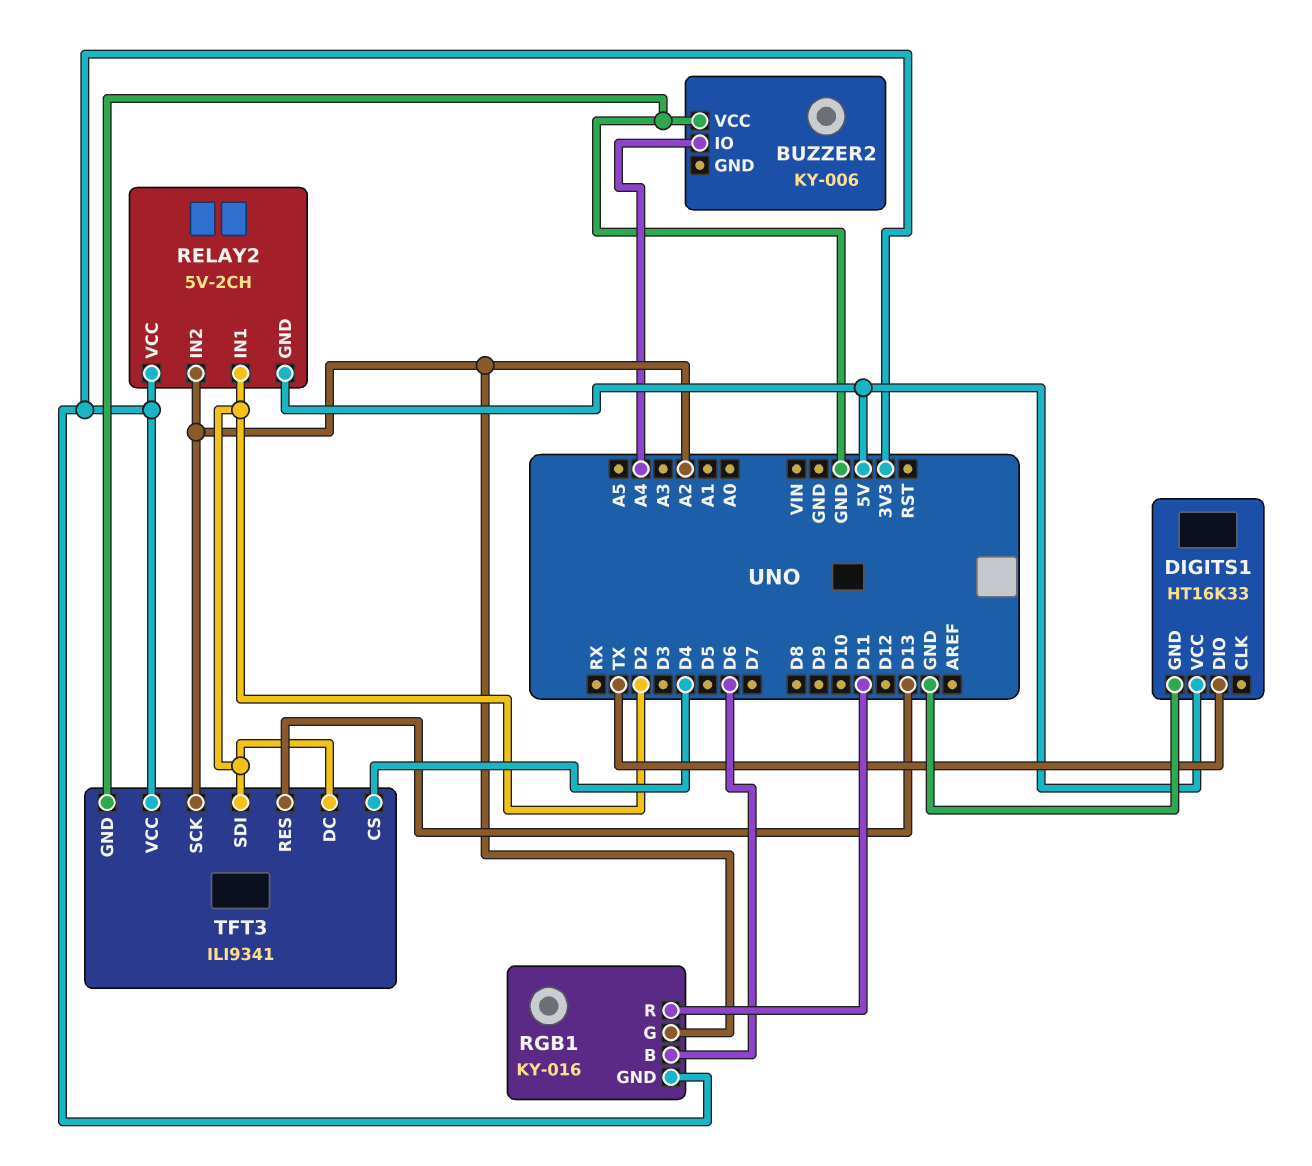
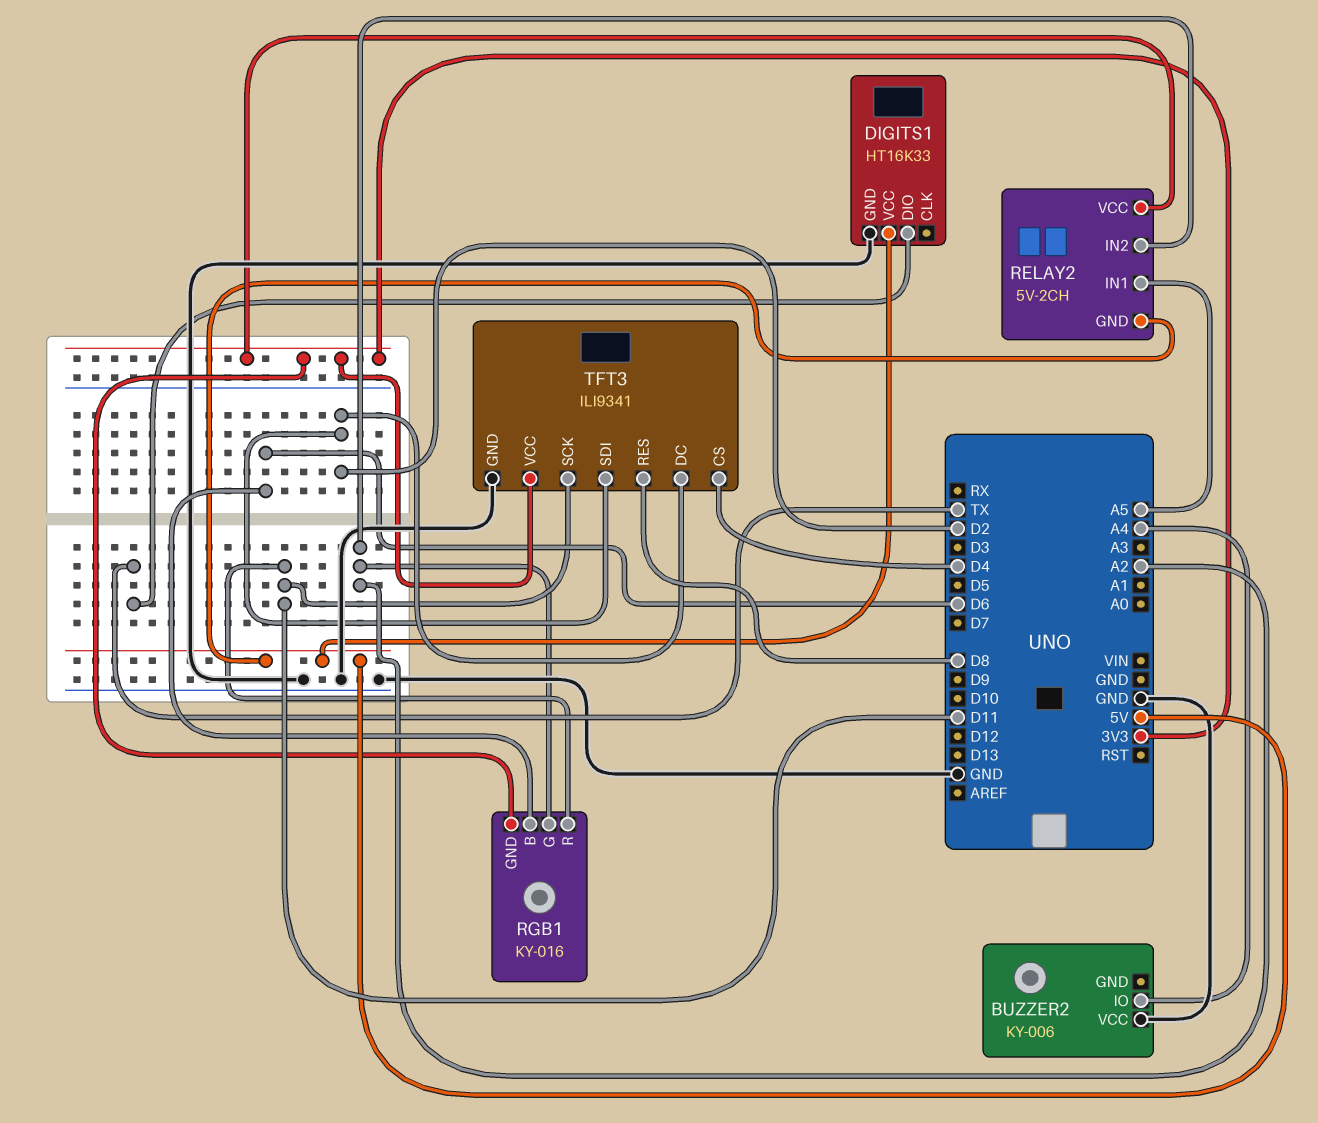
RELAY2 pin IN1: D2 -> A5
TFT3 pin RES: D13 -> D8
TFT3 pin SCK: A2 -> D11

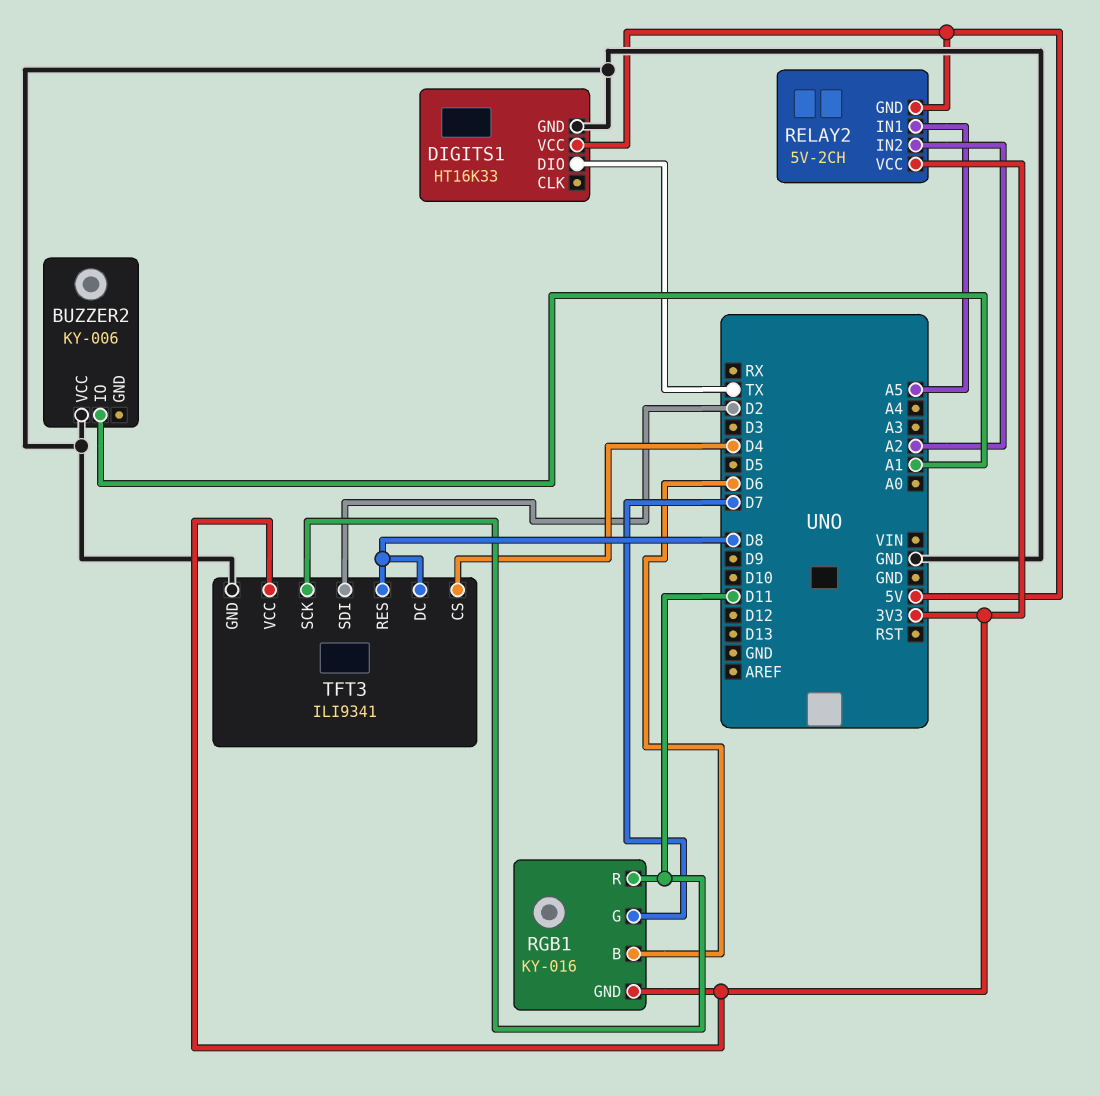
BUZZER2 pin IO: A4 -> A1
RGB1 pin G: A2 -> D7
TFT3 pin DC: D2 -> D8

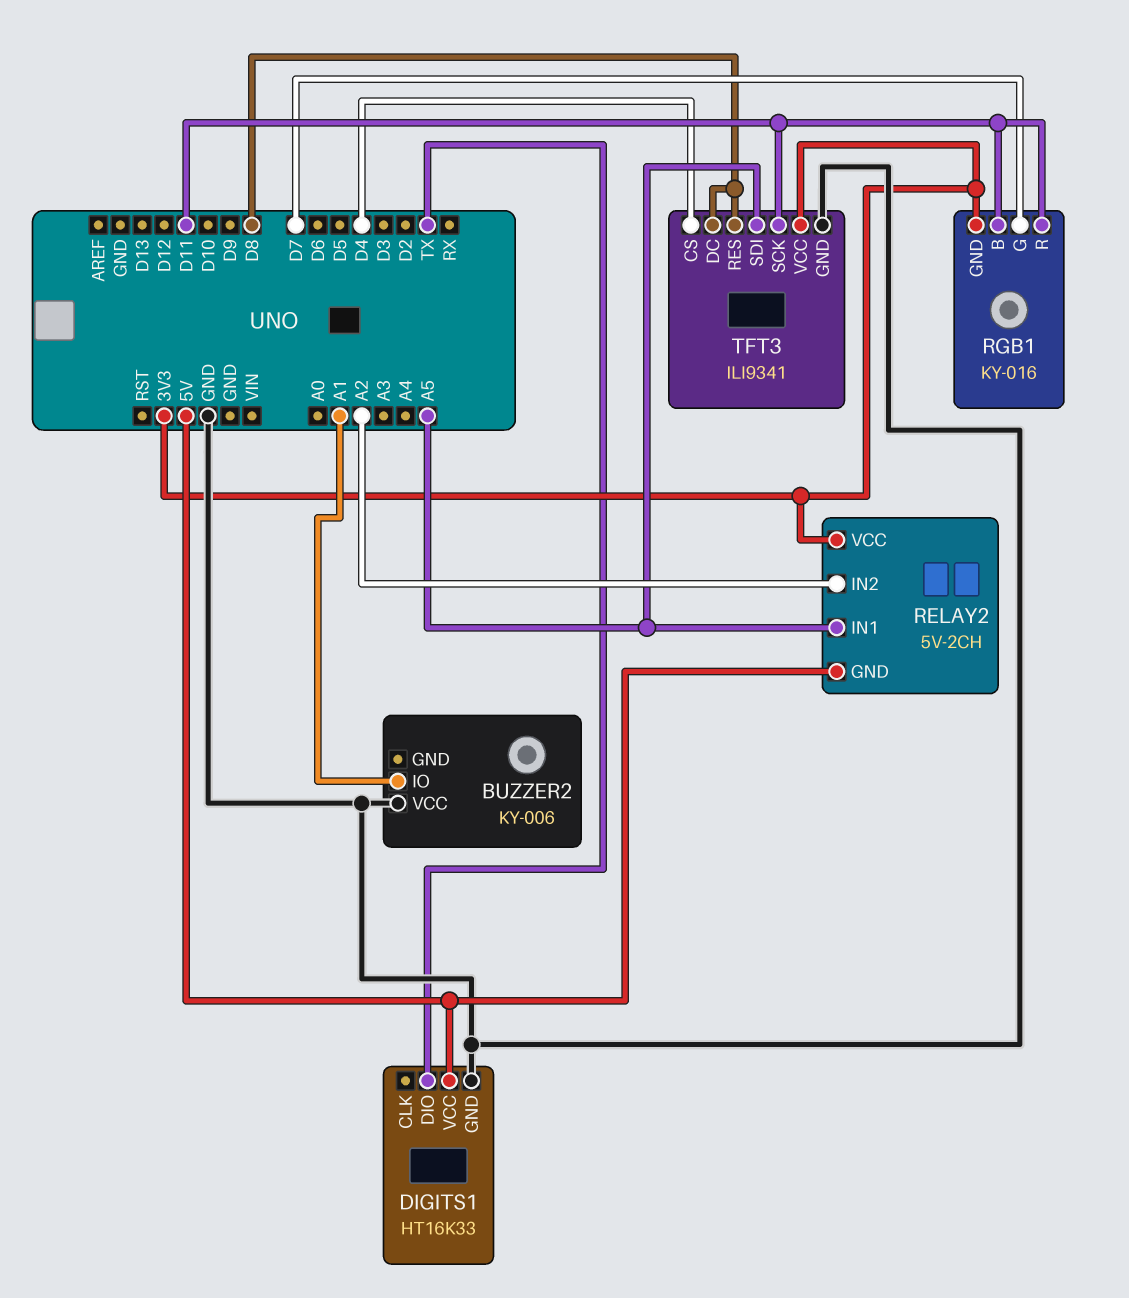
RGB1 pin B: D6 -> D11
TFT3 pin SDI: D2 -> A5

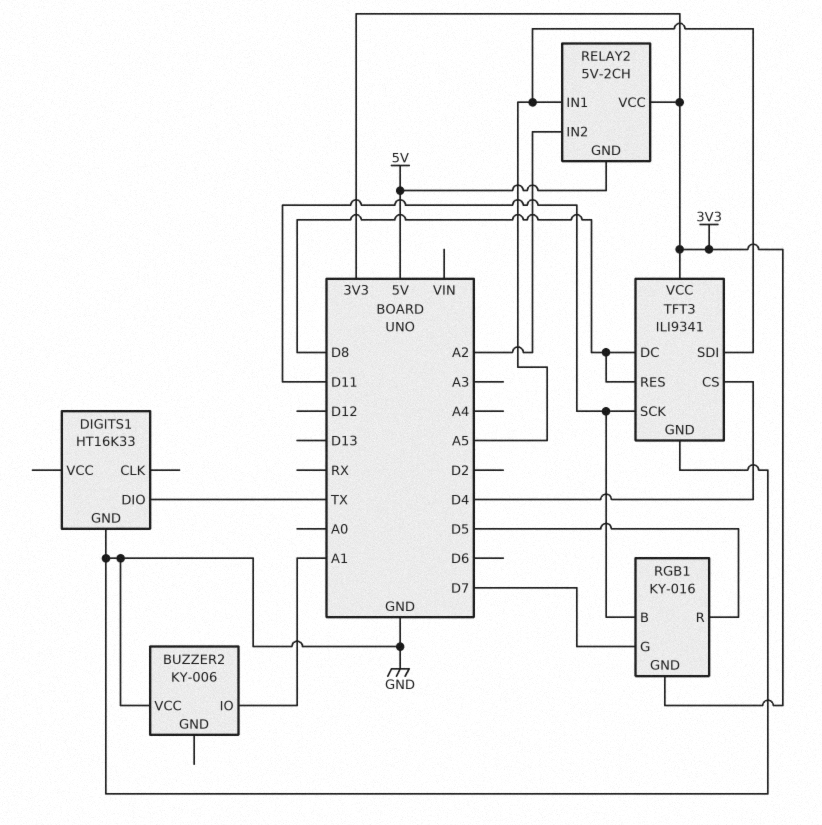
DIGITS1 pin VCC: 5V -> none
RGB1 pin R: D11 -> D5

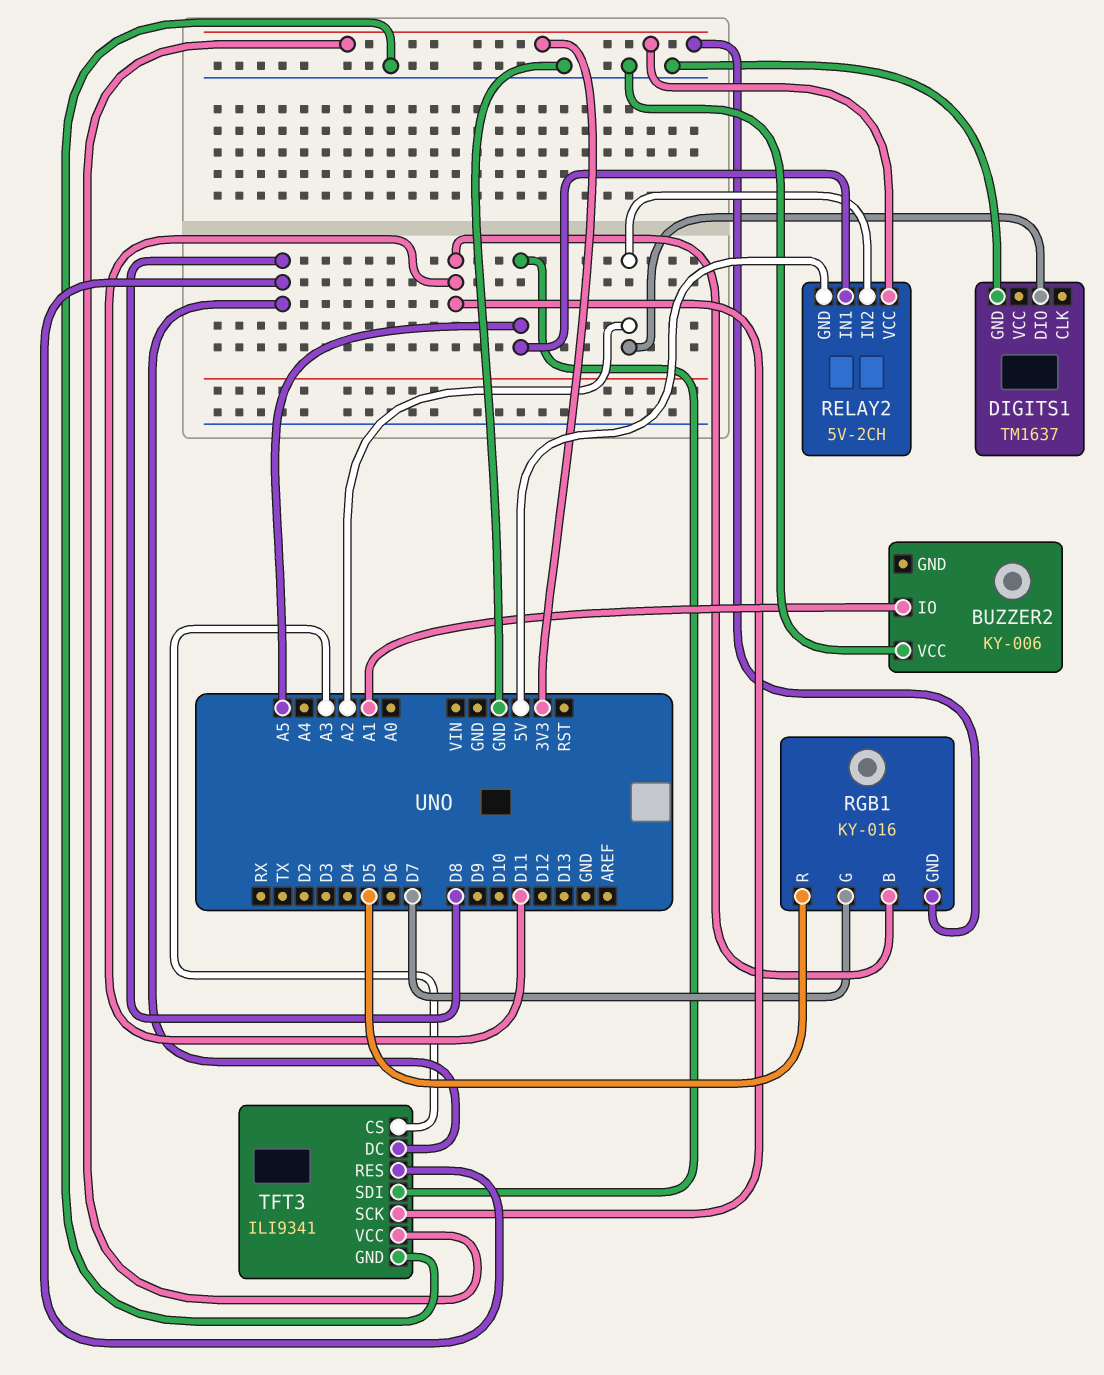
DIGITS1: HT16K33 -> TM1637
DIGITS1 pin DIO: TX -> A2
TFT3 pin CS: D4 -> A3

